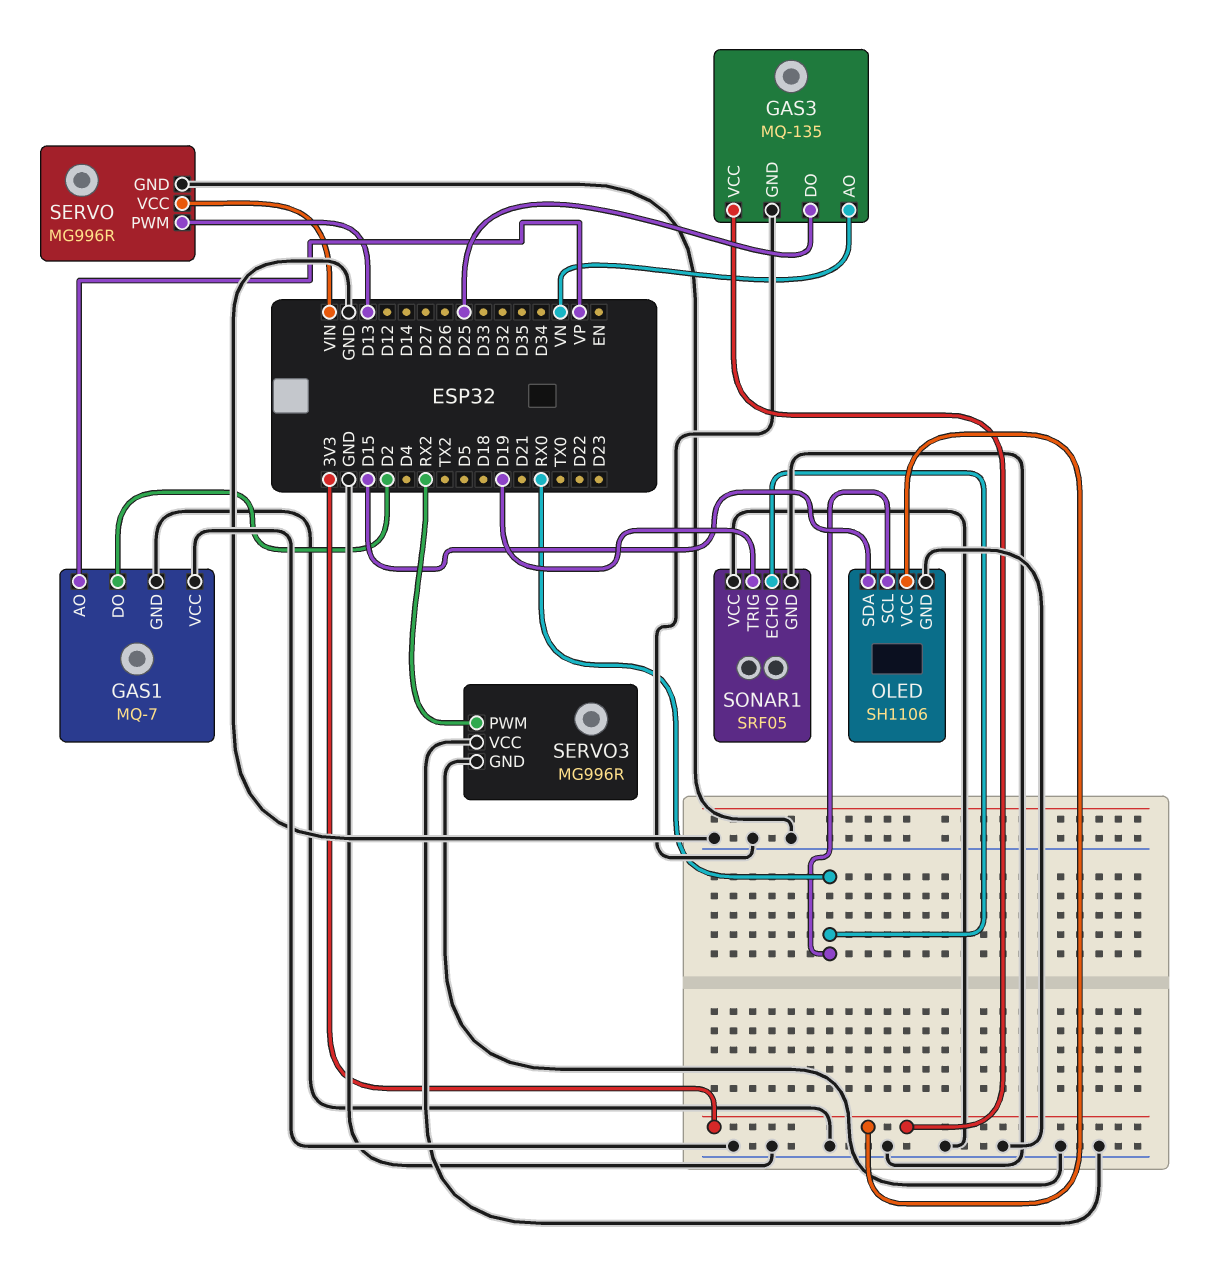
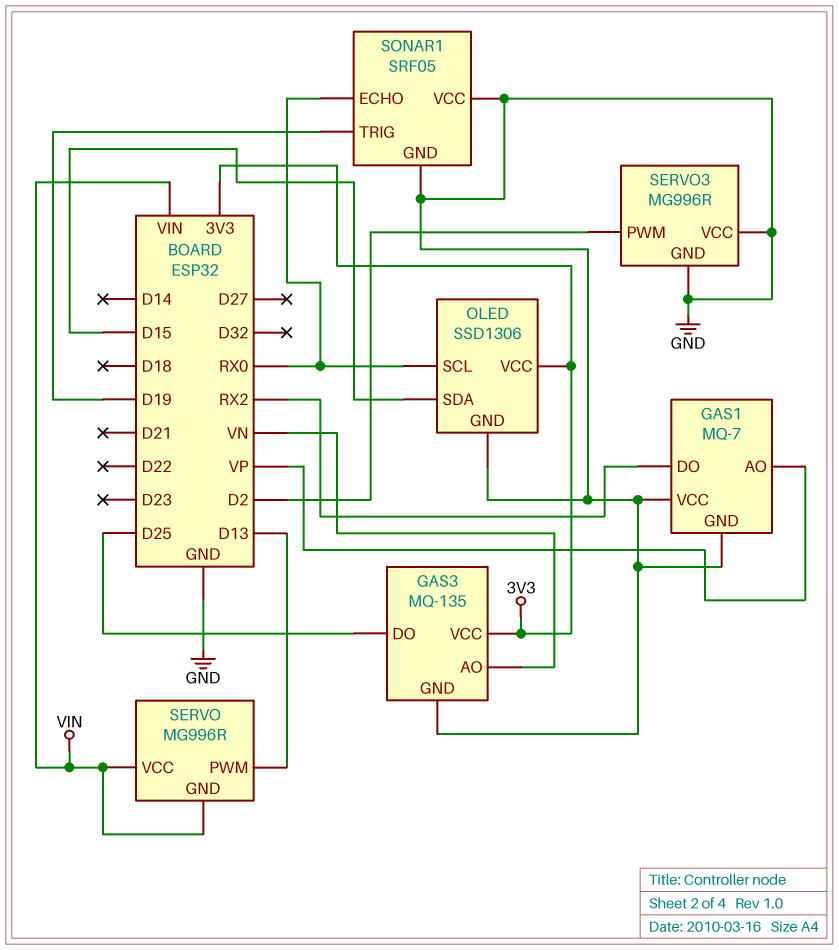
GAS1 pin DO: D2 -> RX2
OLED: SH1106 -> SSD1306
SERVO pin GND: GND -> VIN
SERVO3 pin PWM: RX2 -> D2

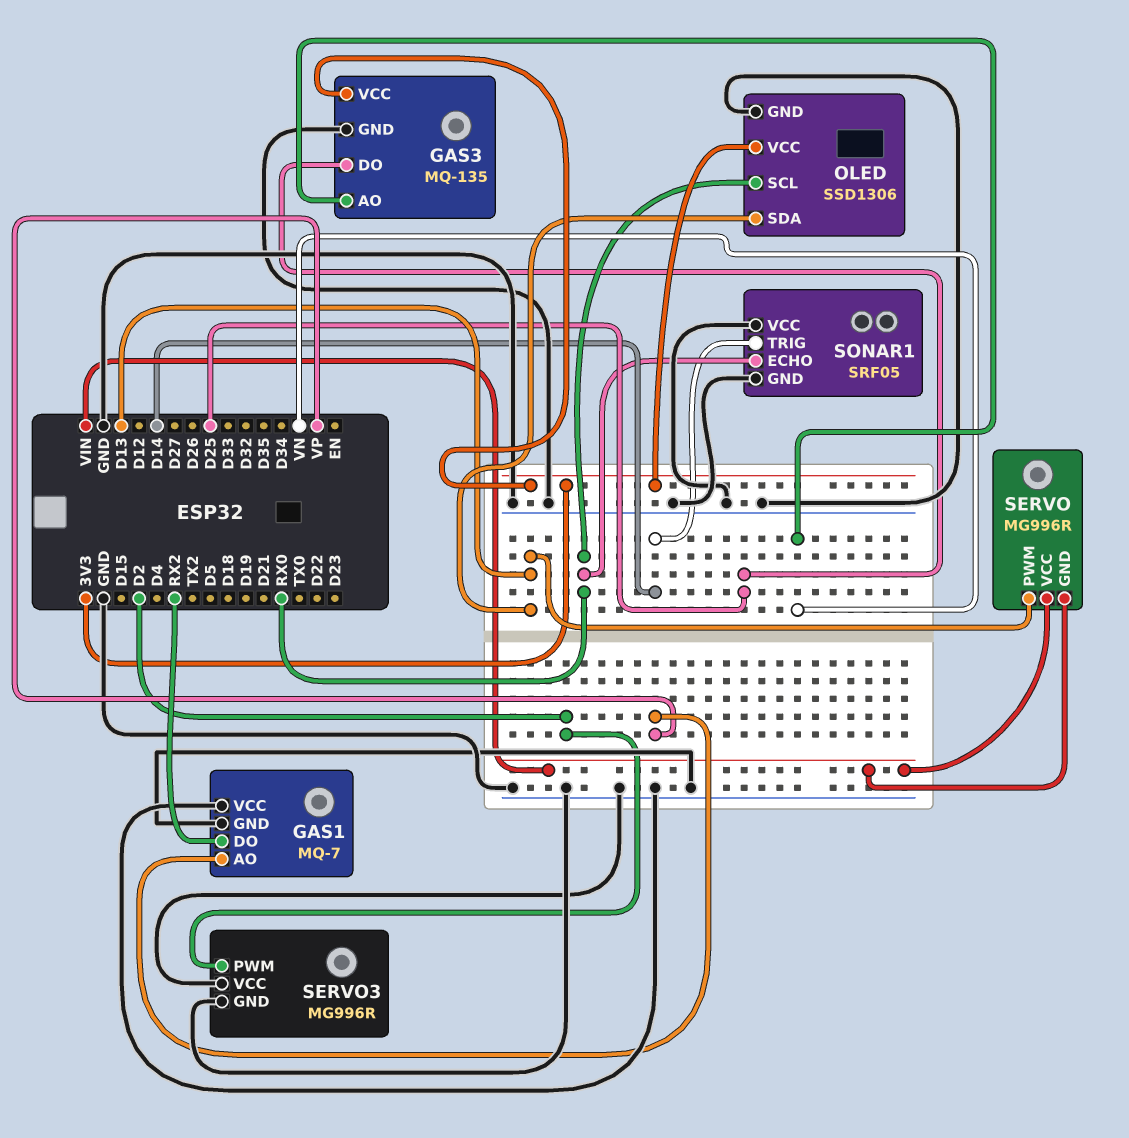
OLED pin SDA: D15 -> D13
SONAR1 pin TRIG: D19 -> D14

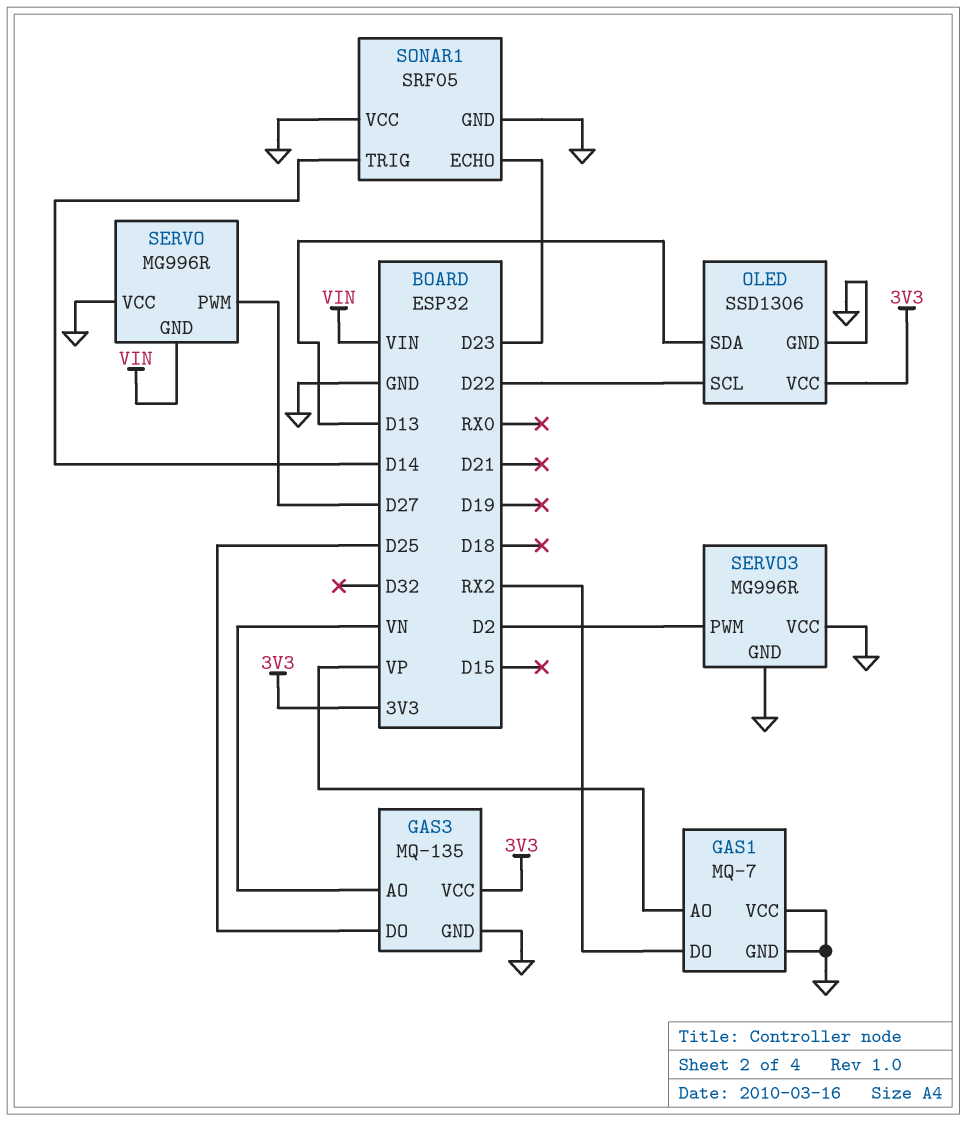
OLED pin SCL: RX0 -> D22
SERVO pin PWM: D13 -> D27
SERVO pin VCC: VIN -> GND
SONAR1 pin ECHO: RX0 -> D23

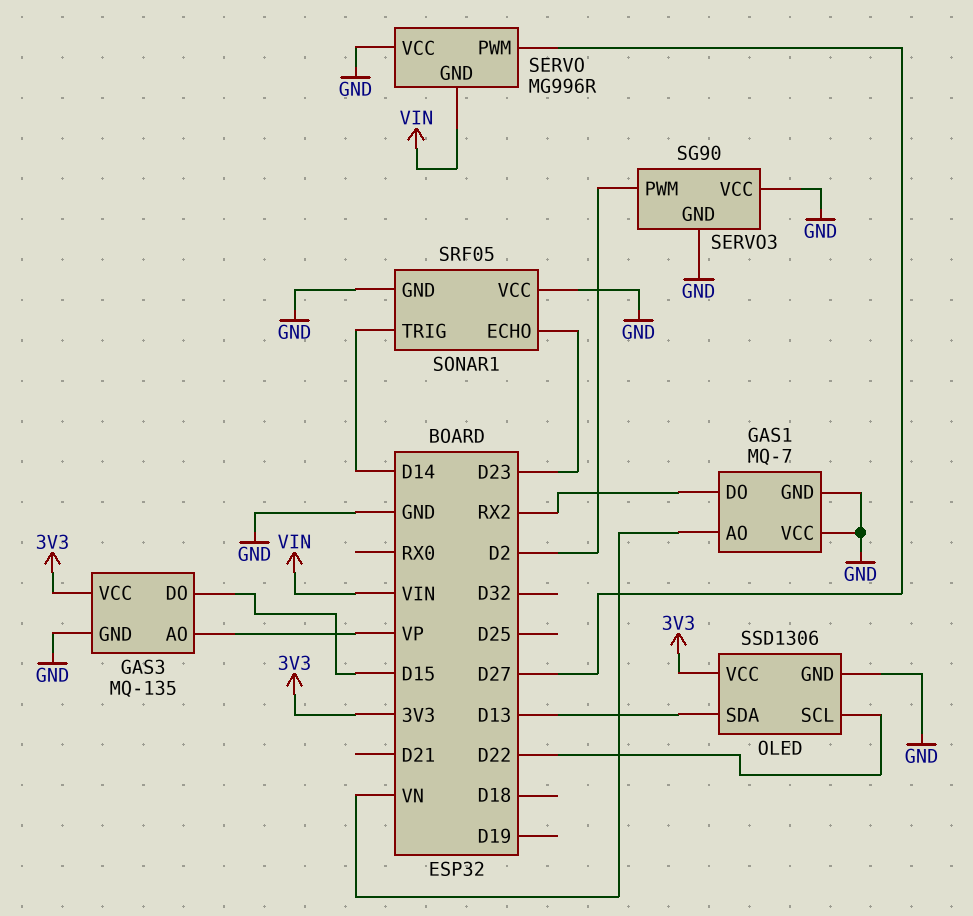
GAS1 pin AO: VP -> VN
GAS3 pin AO: VN -> VP
GAS3 pin DO: D25 -> D15
SERVO3: MG996R -> SG90

